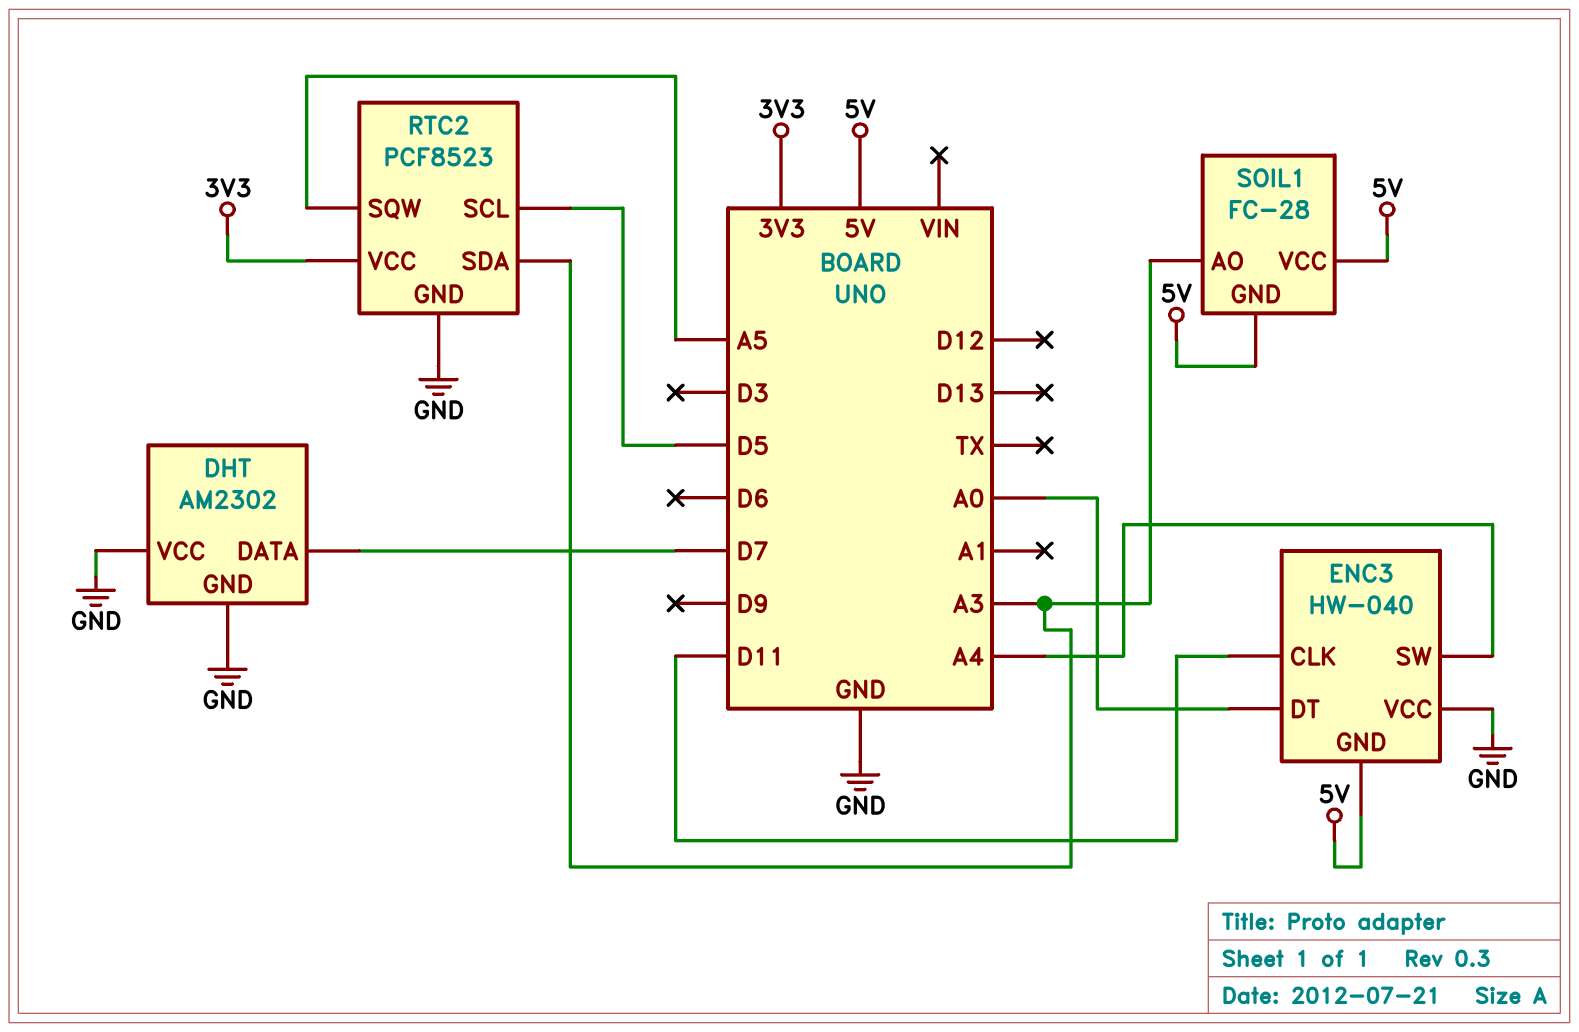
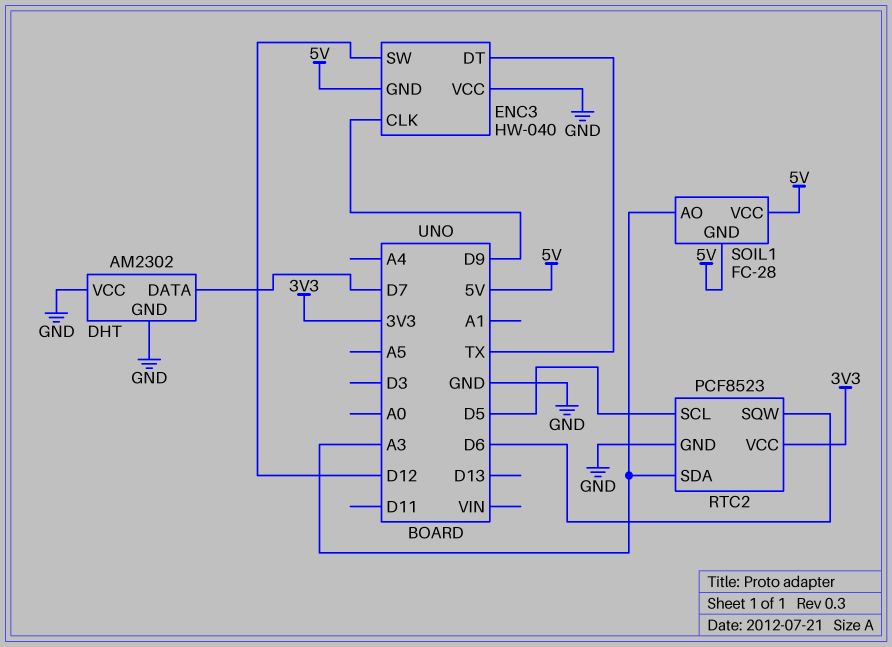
ENC3 pin CLK: D11 -> D9
ENC3 pin DT: A0 -> TX
ENC3 pin SW: A4 -> D12
RTC2 pin SQW: A5 -> D6

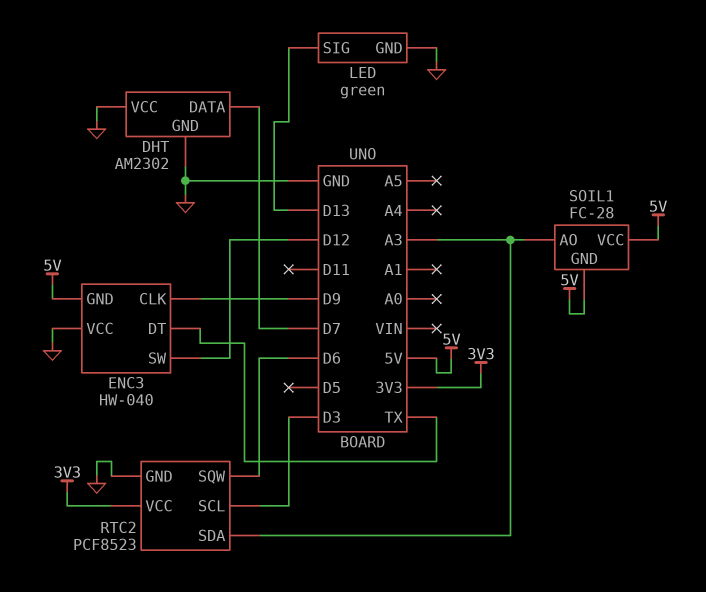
LED: none -> green
LED pin GND: none -> GND
LED pin SIG: none -> D13
RTC2 pin SCL: D5 -> D3

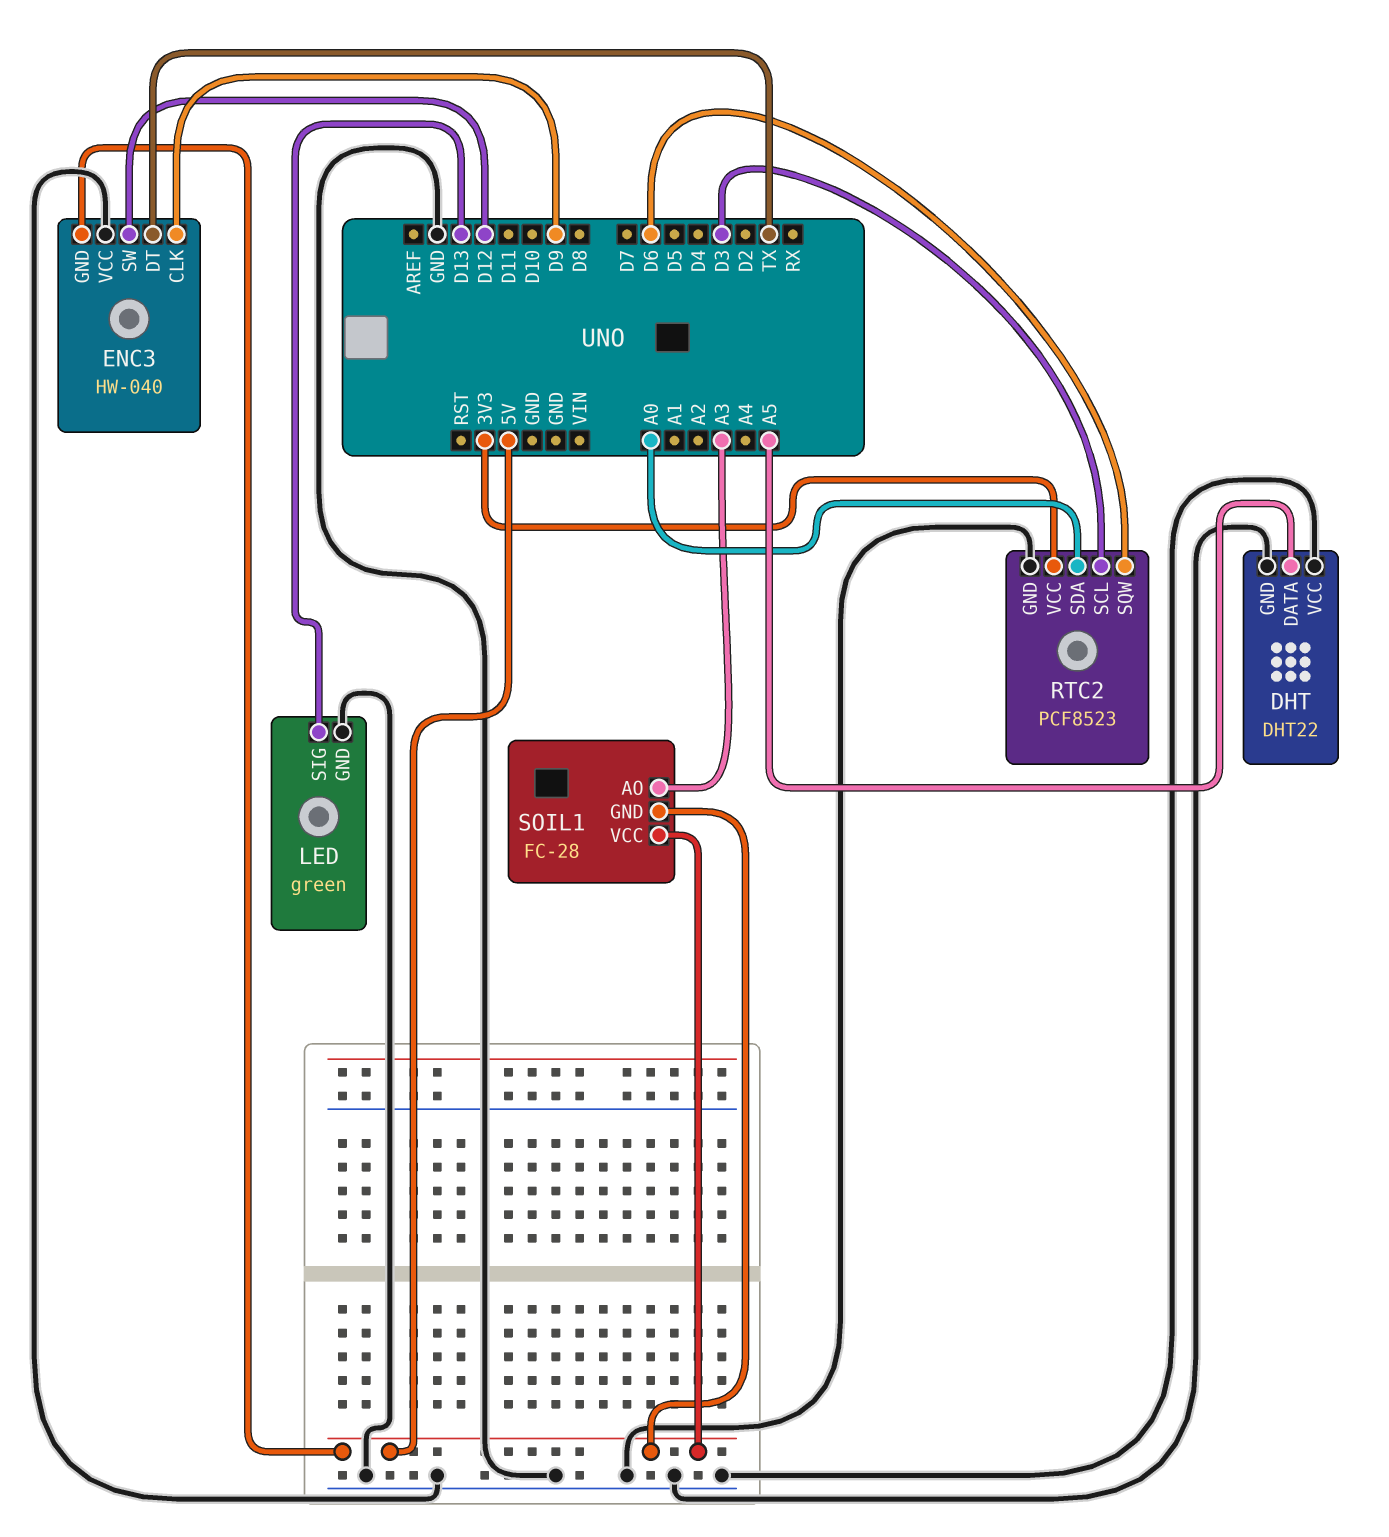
DHT: AM2302 -> DHT22
DHT pin DATA: D7 -> A5
RTC2 pin SDA: A3 -> A0

